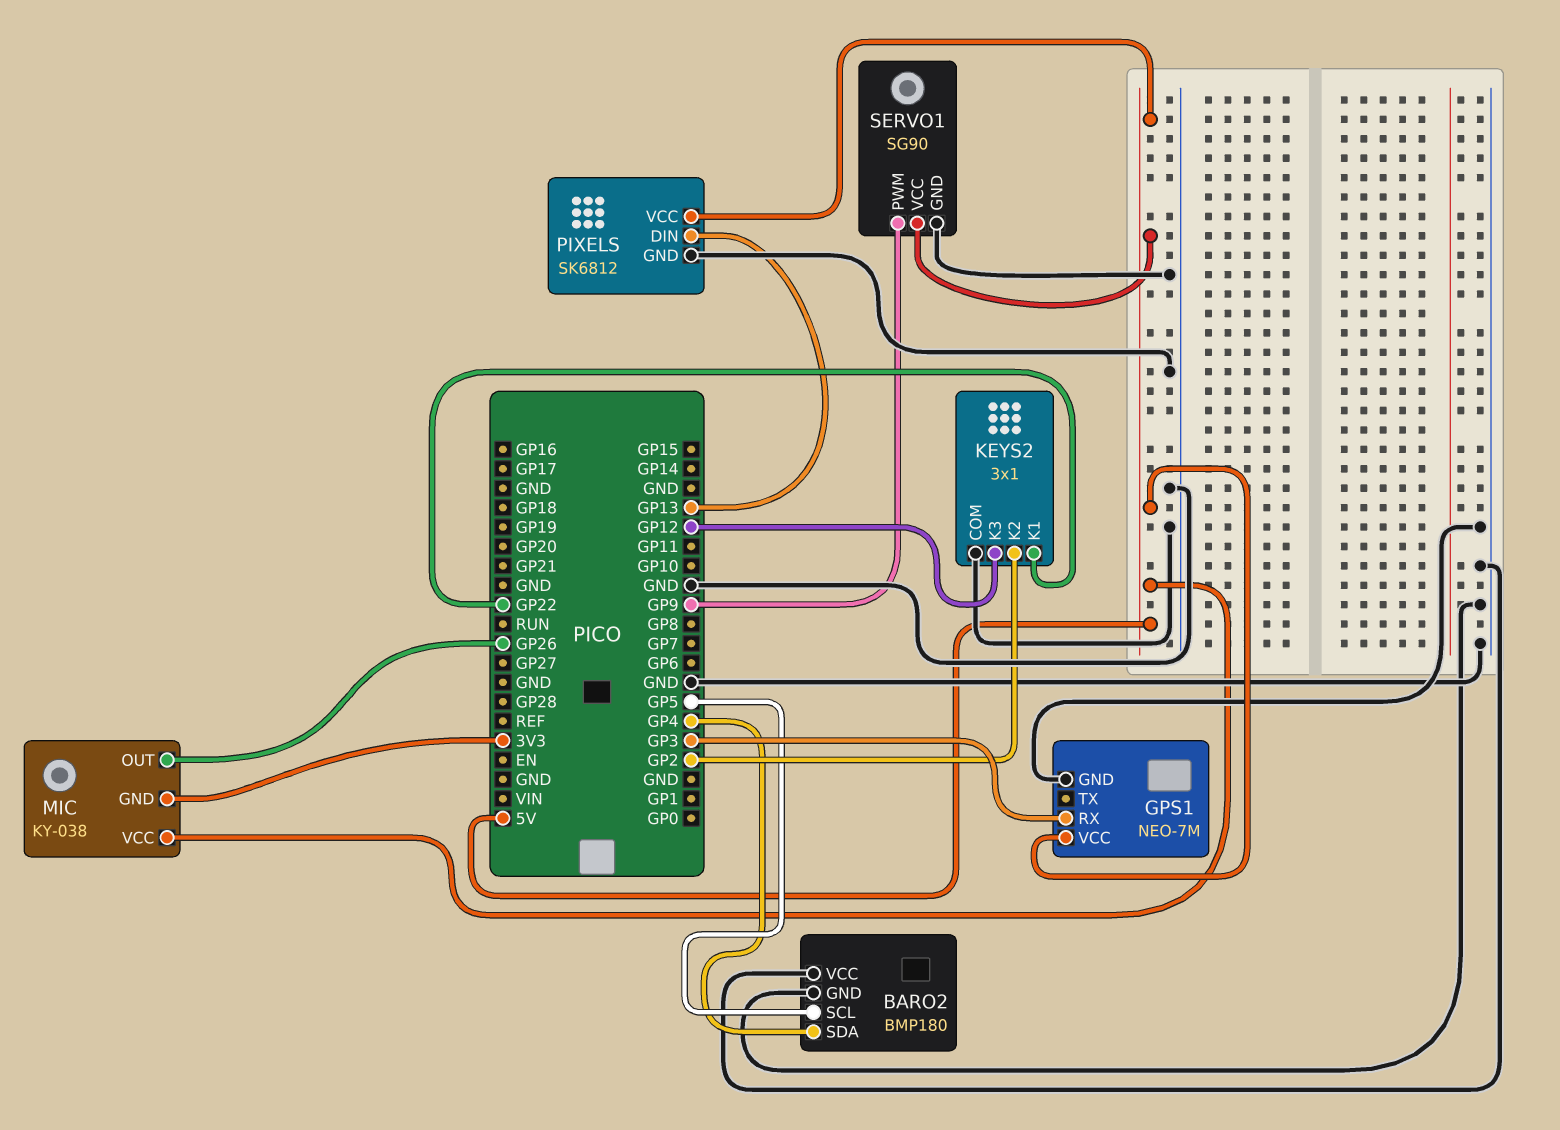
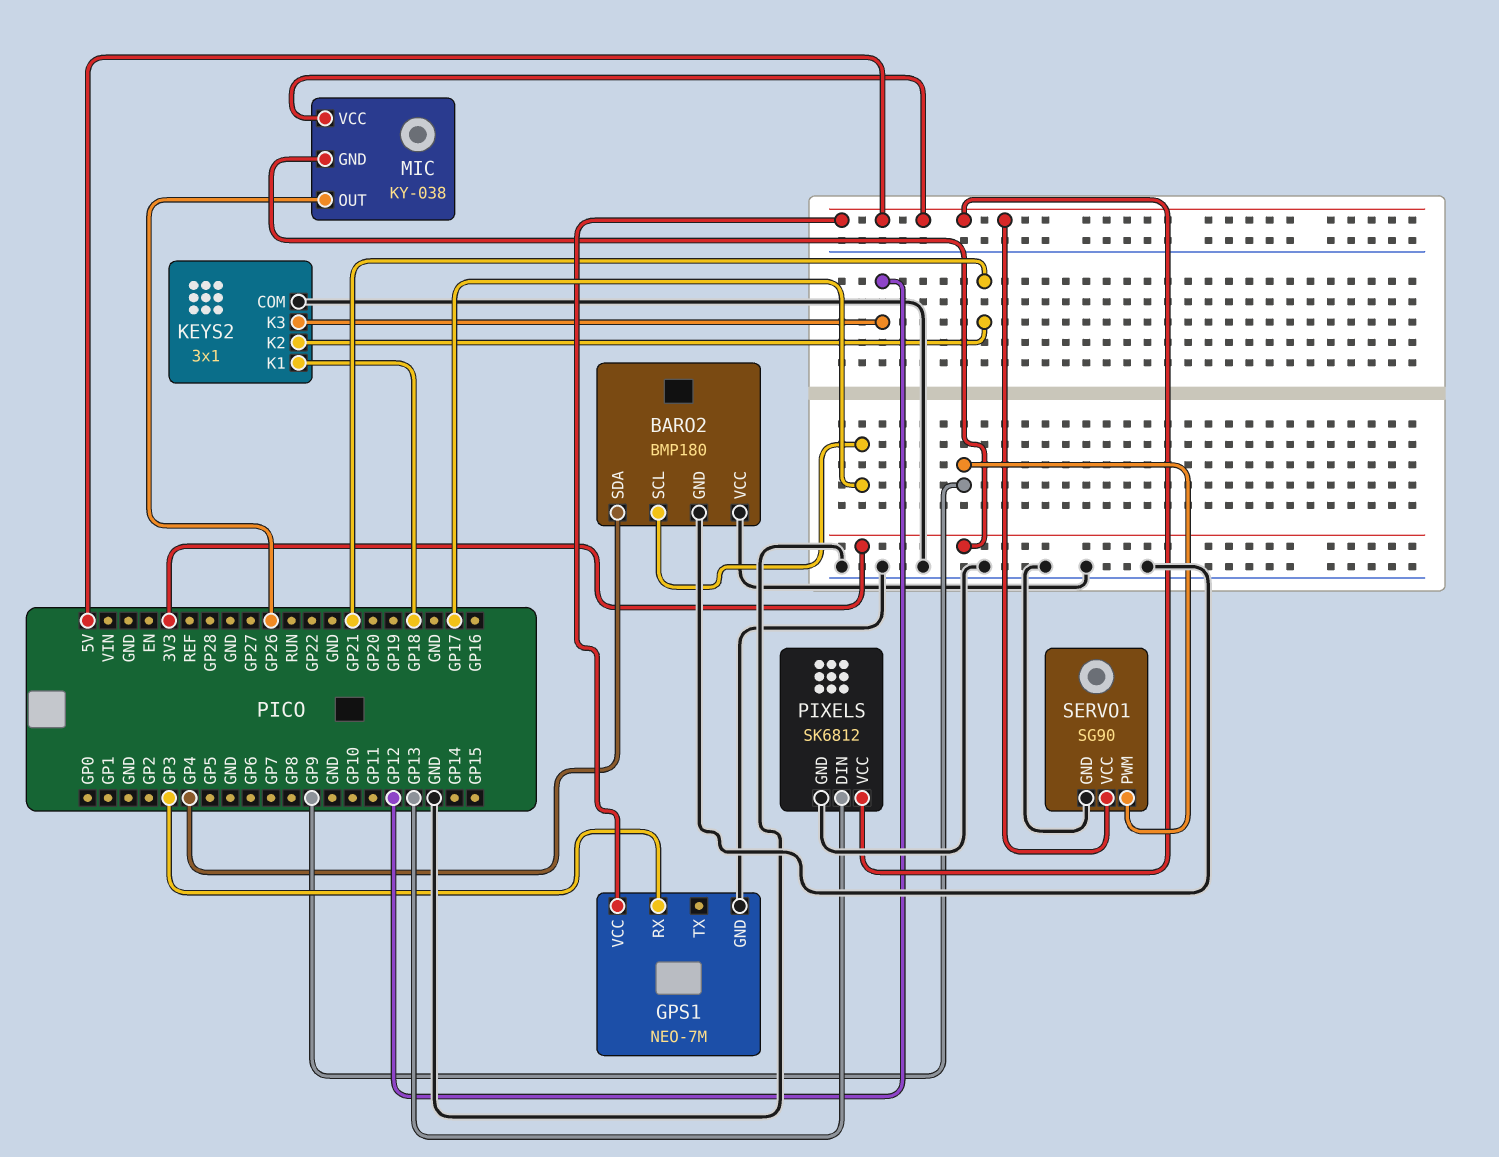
BARO2 pin SCL: GP5 -> GP17
KEYS2 pin K1: GP22 -> GP18
KEYS2 pin K2: GP2 -> GP21

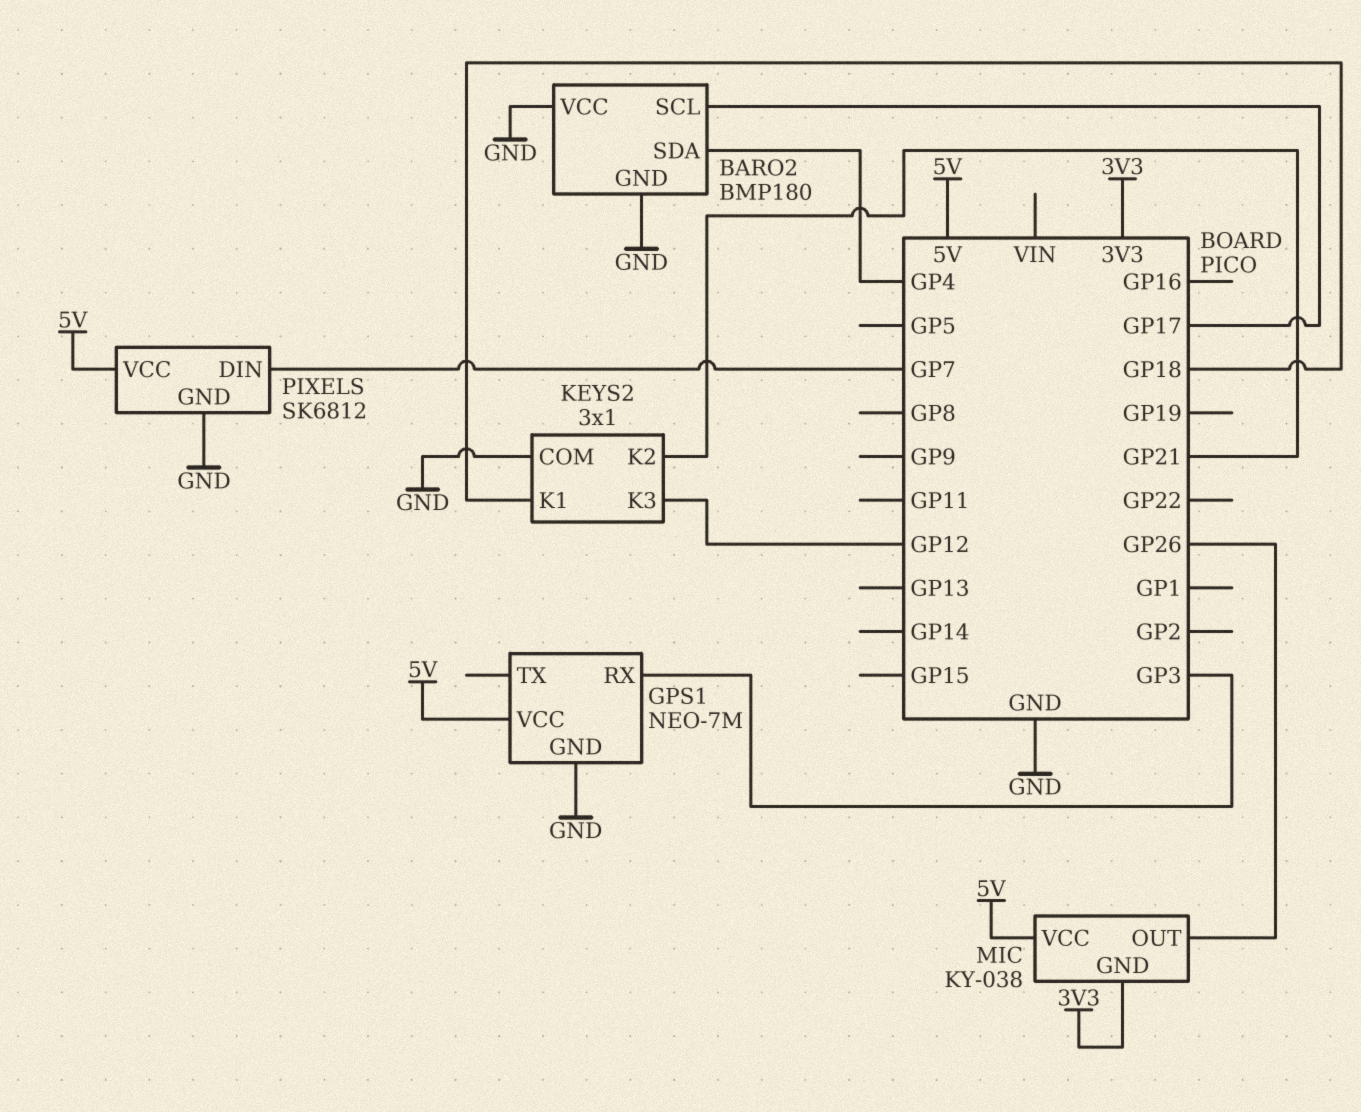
PIXELS pin DIN: GP13 -> GP7
SERVO1: SG90 -> none
SERVO1 pin GND: GND -> none
SERVO1 pin PWM: GP9 -> none
SERVO1 pin VCC: 5V -> none

